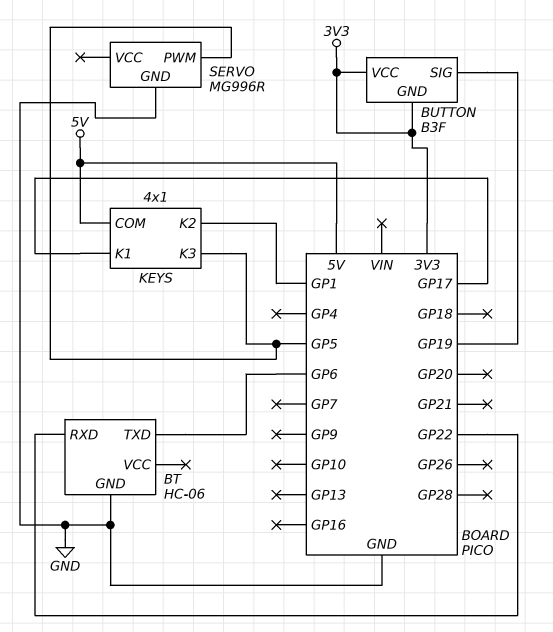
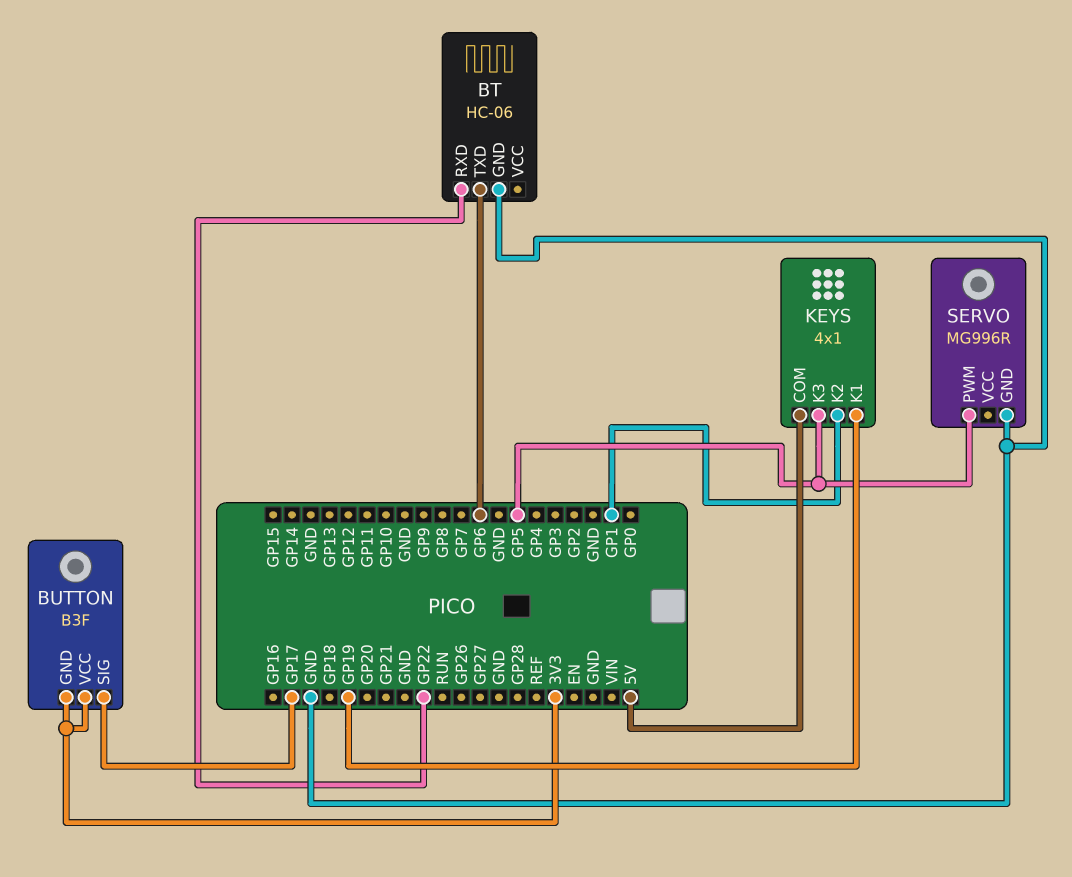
BUTTON pin SIG: GP19 -> GP17
KEYS pin K1: GP17 -> GP19

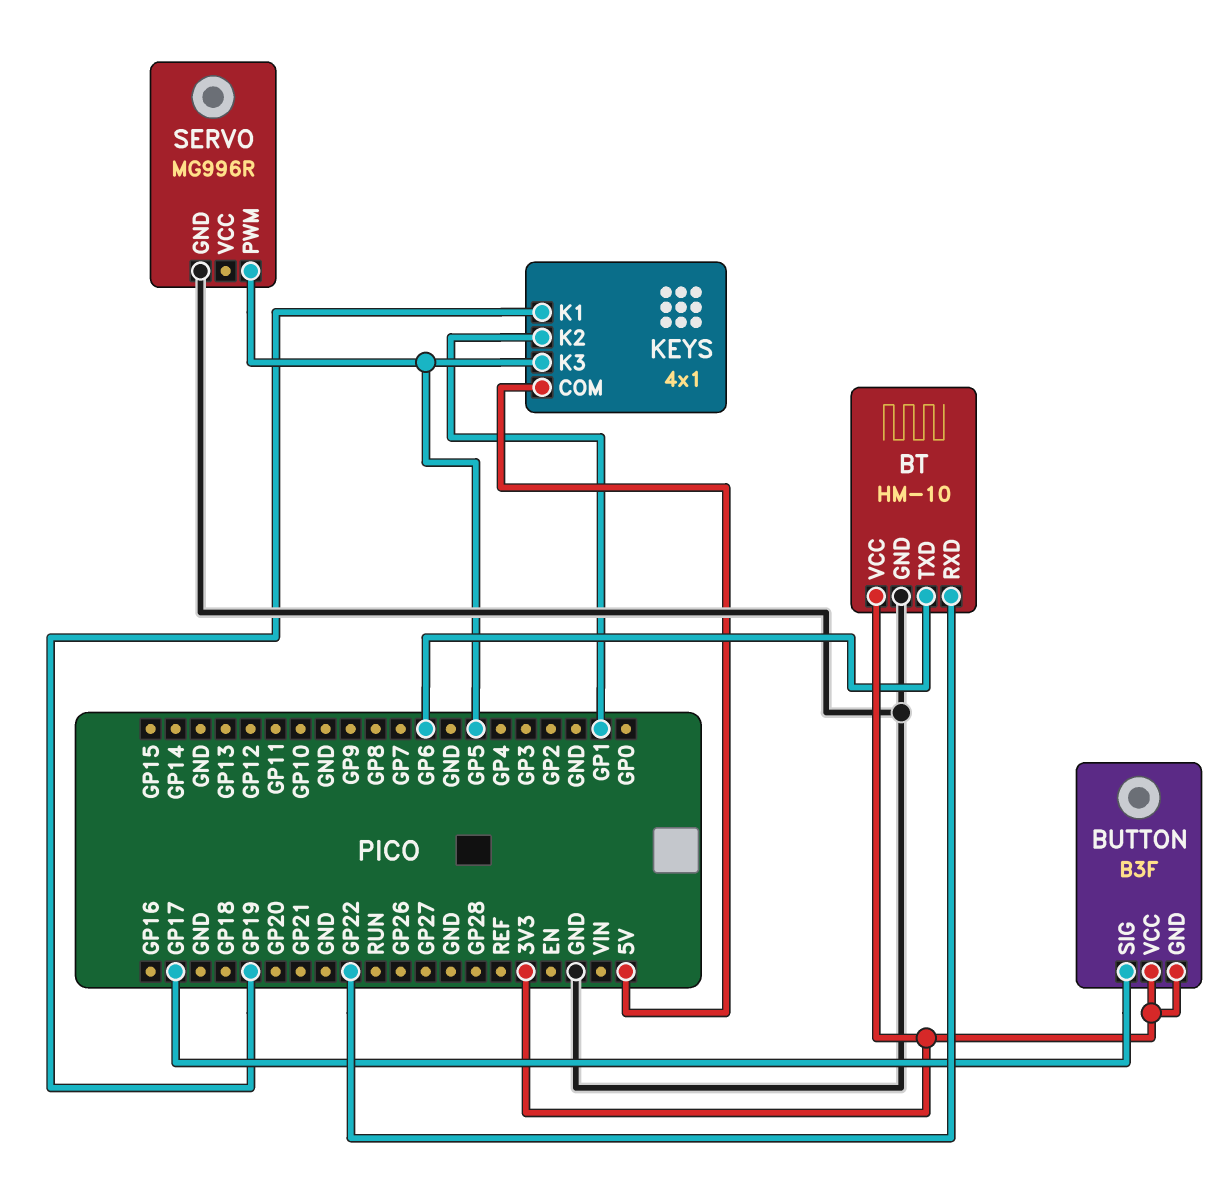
BT: HC-06 -> HM-10
BT pin VCC: none -> 3V3

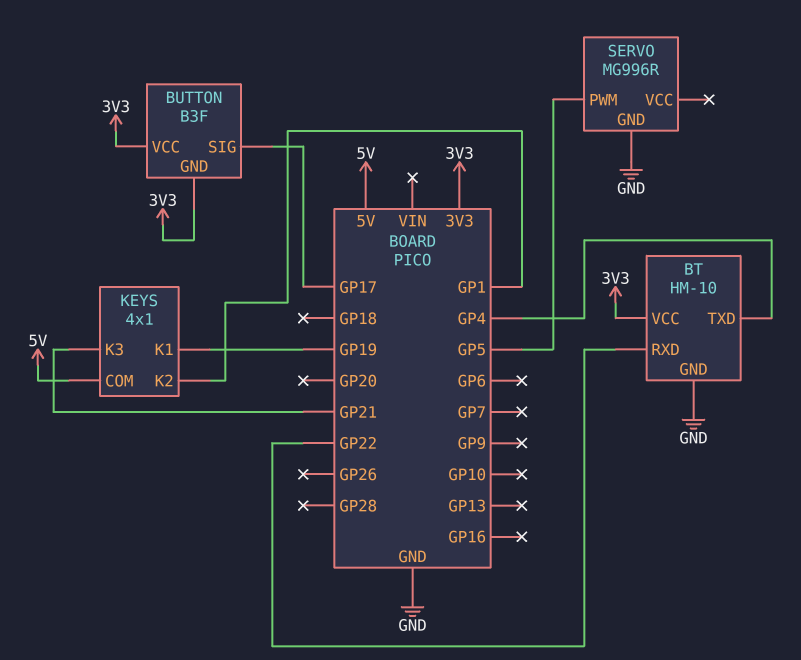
BT pin TXD: GP6 -> GP4
KEYS pin K3: GP5 -> GP21

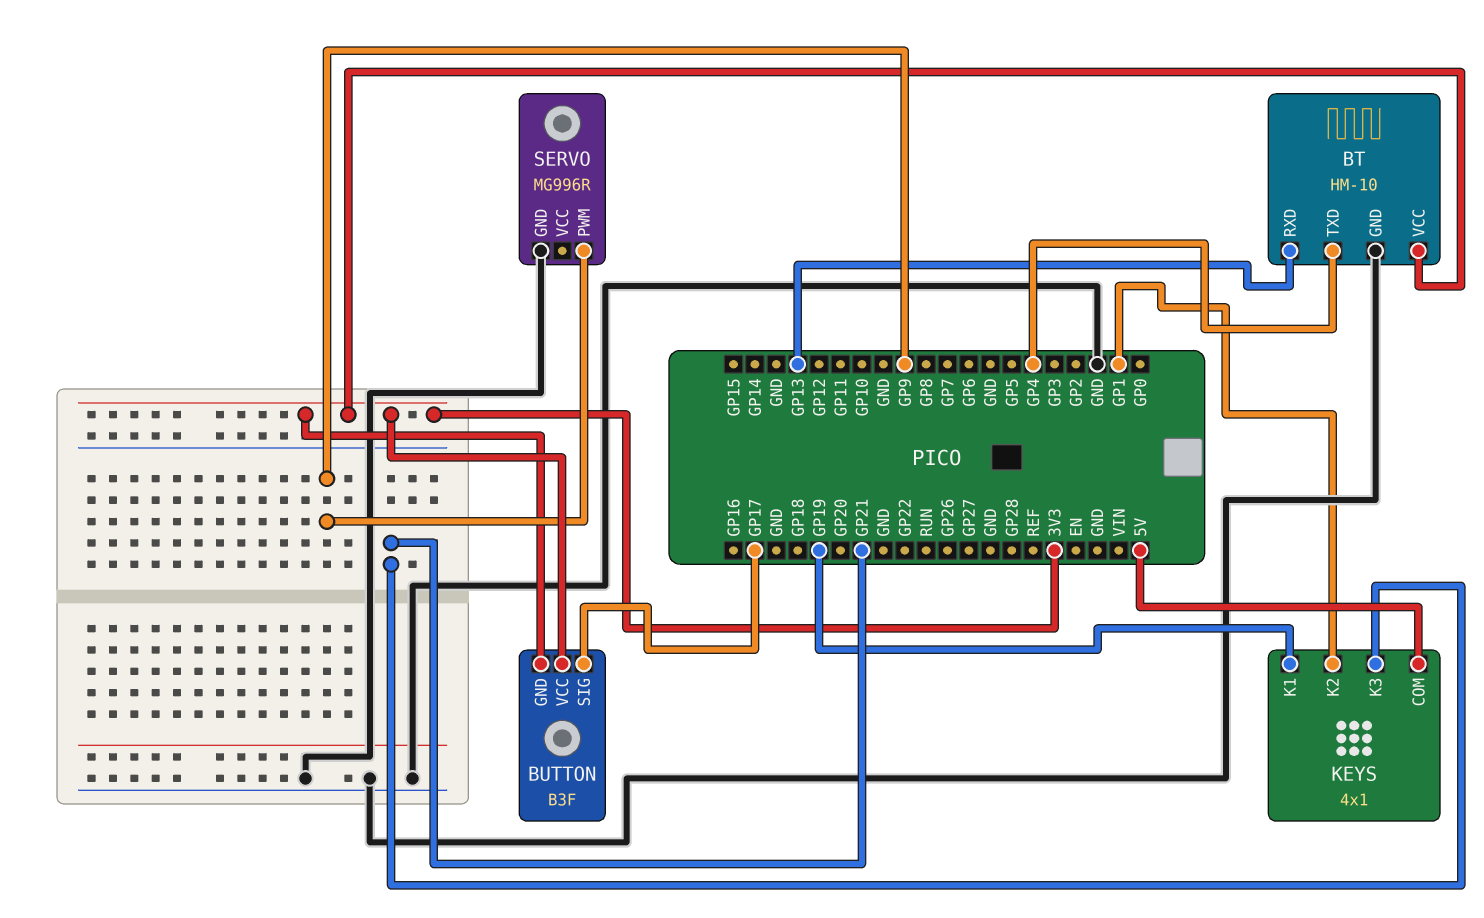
BT pin RXD: GP22 -> GP13
SERVO pin PWM: GP5 -> GP9

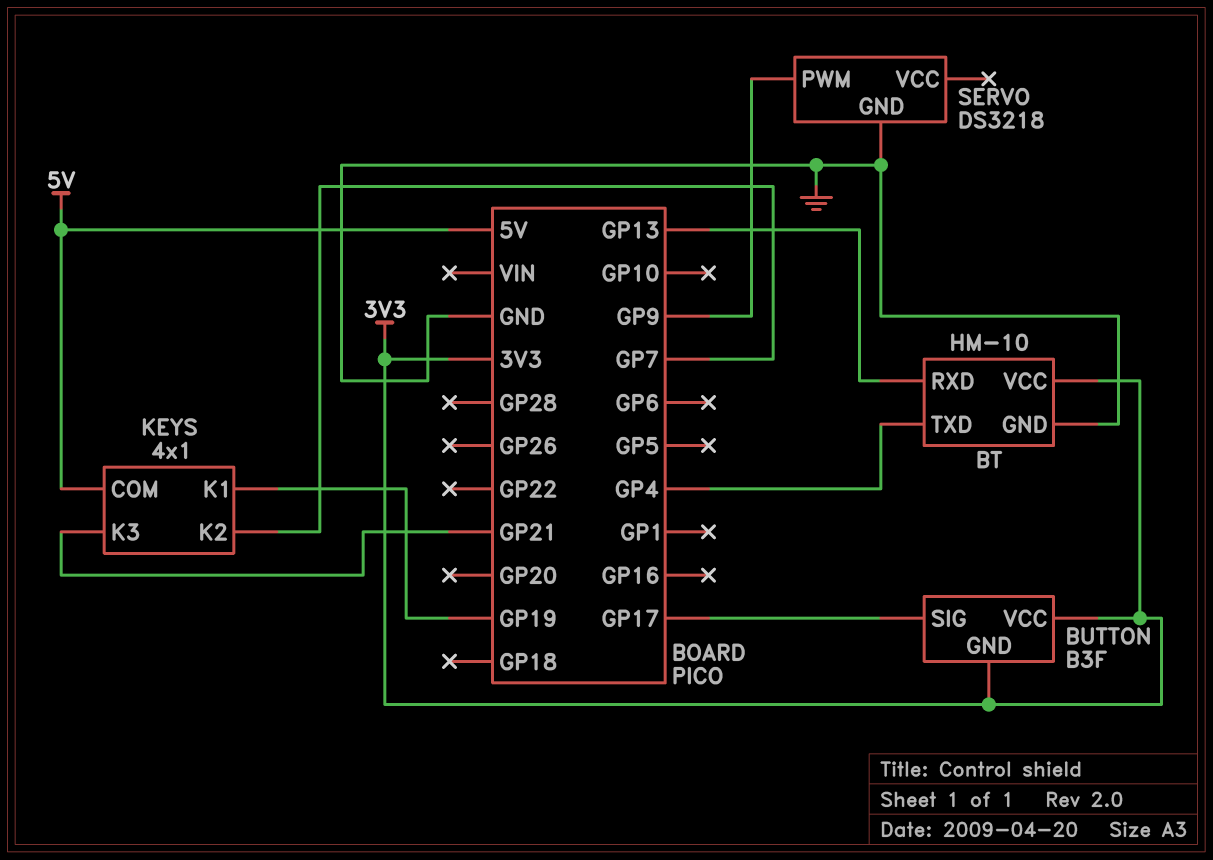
KEYS pin K2: GP1 -> GP7
SERVO: MG996R -> DS3218

